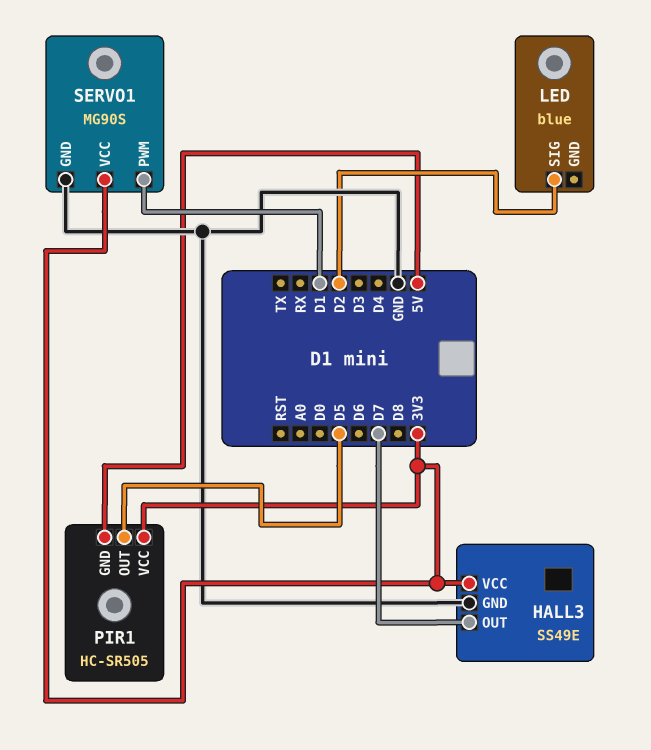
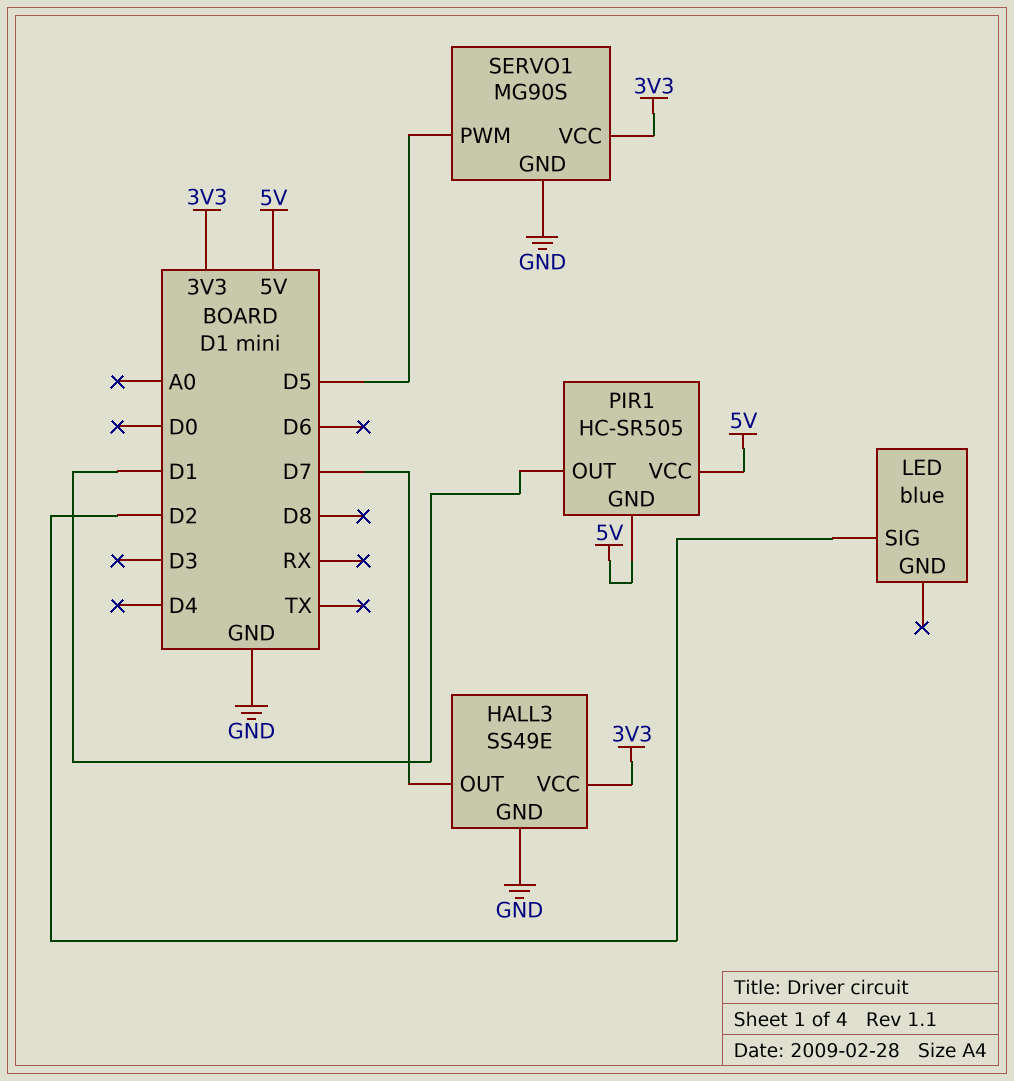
PIR1 pin OUT: D5 -> D1
PIR1 pin VCC: 3V3 -> 5V
SERVO1 pin PWM: D1 -> D5

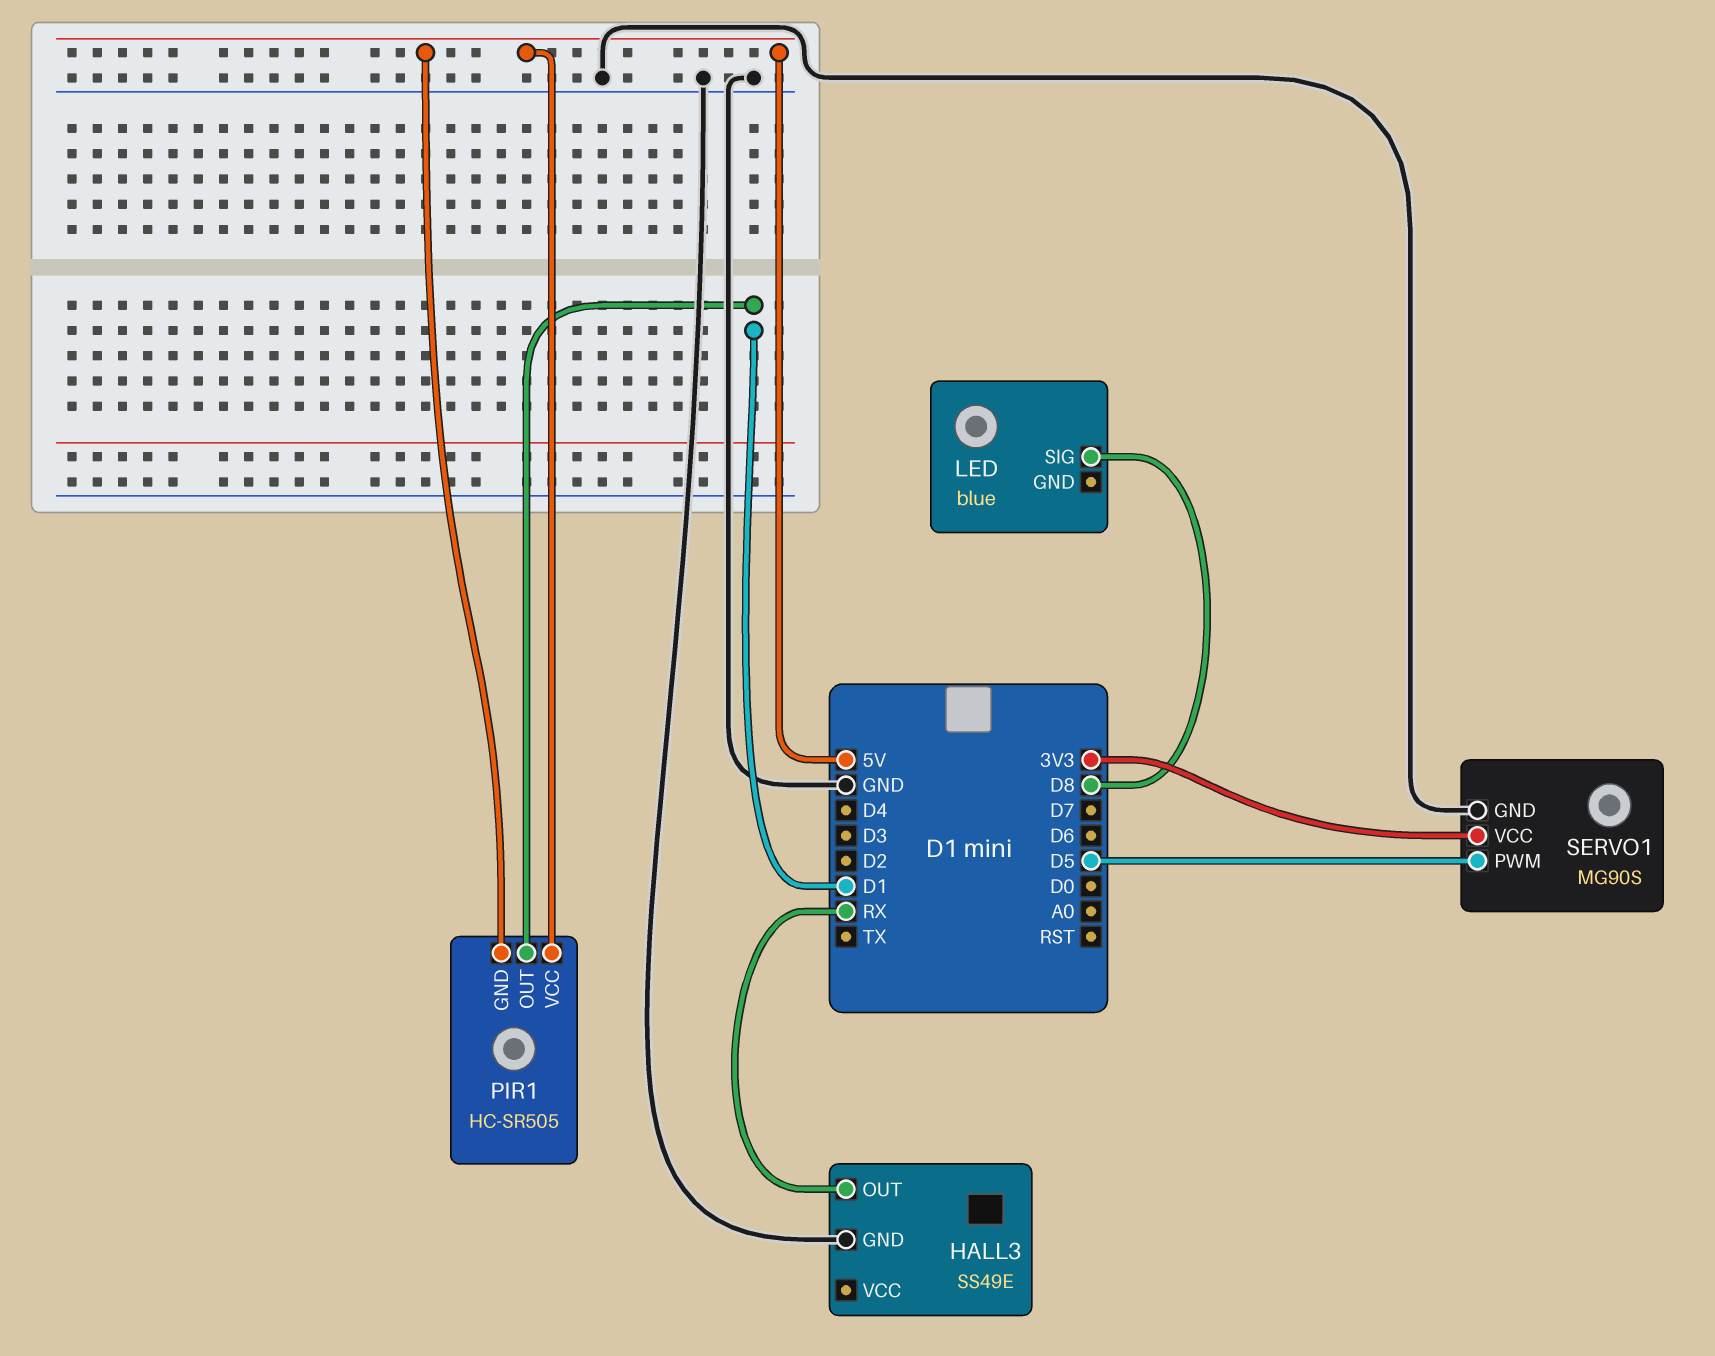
HALL3 pin OUT: D7 -> RX
HALL3 pin VCC: 3V3 -> none
LED pin SIG: D2 -> D8

